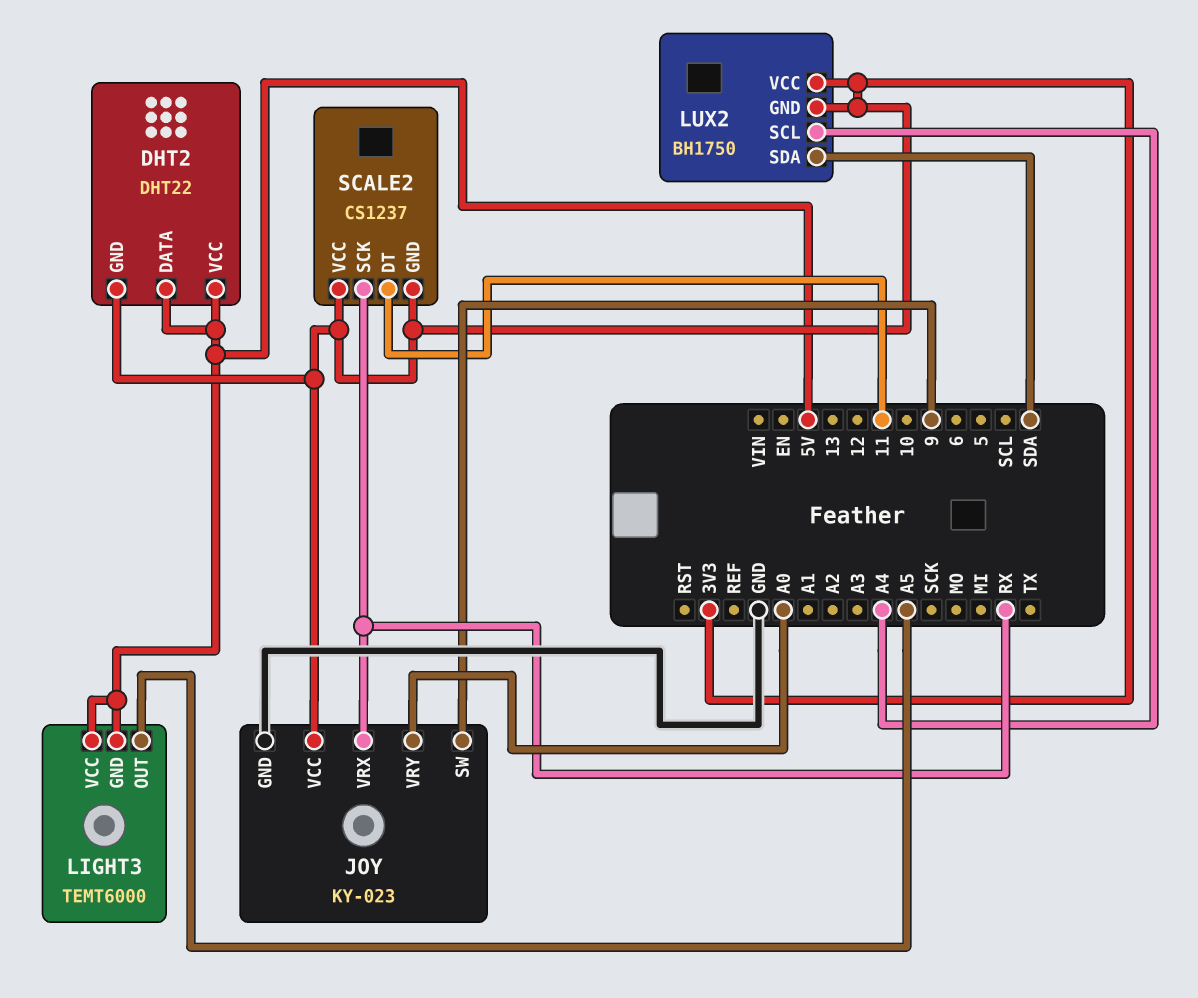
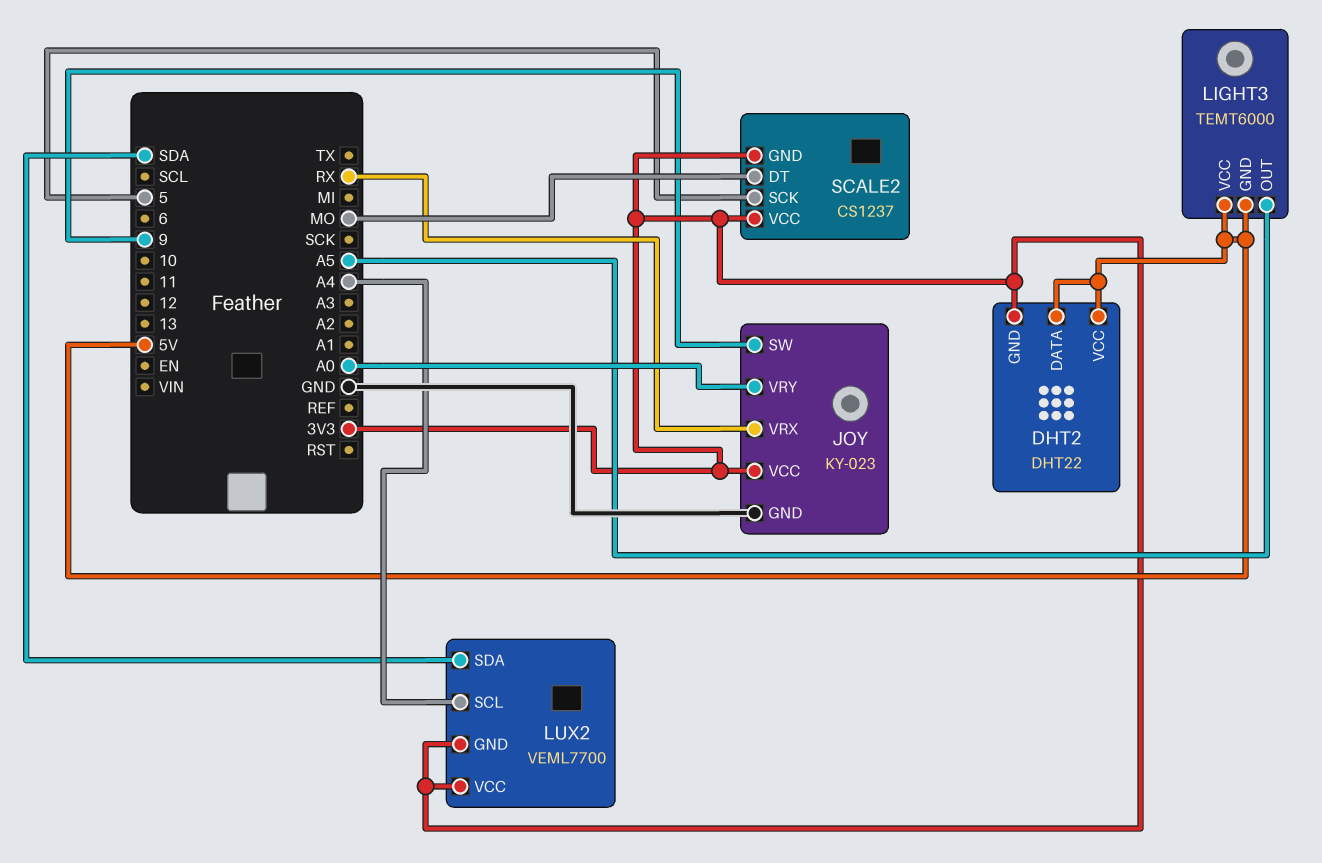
LUX2: BH1750 -> VEML7700
SCALE2 pin DT: 11 -> MO
SCALE2 pin SCK: RX -> 5

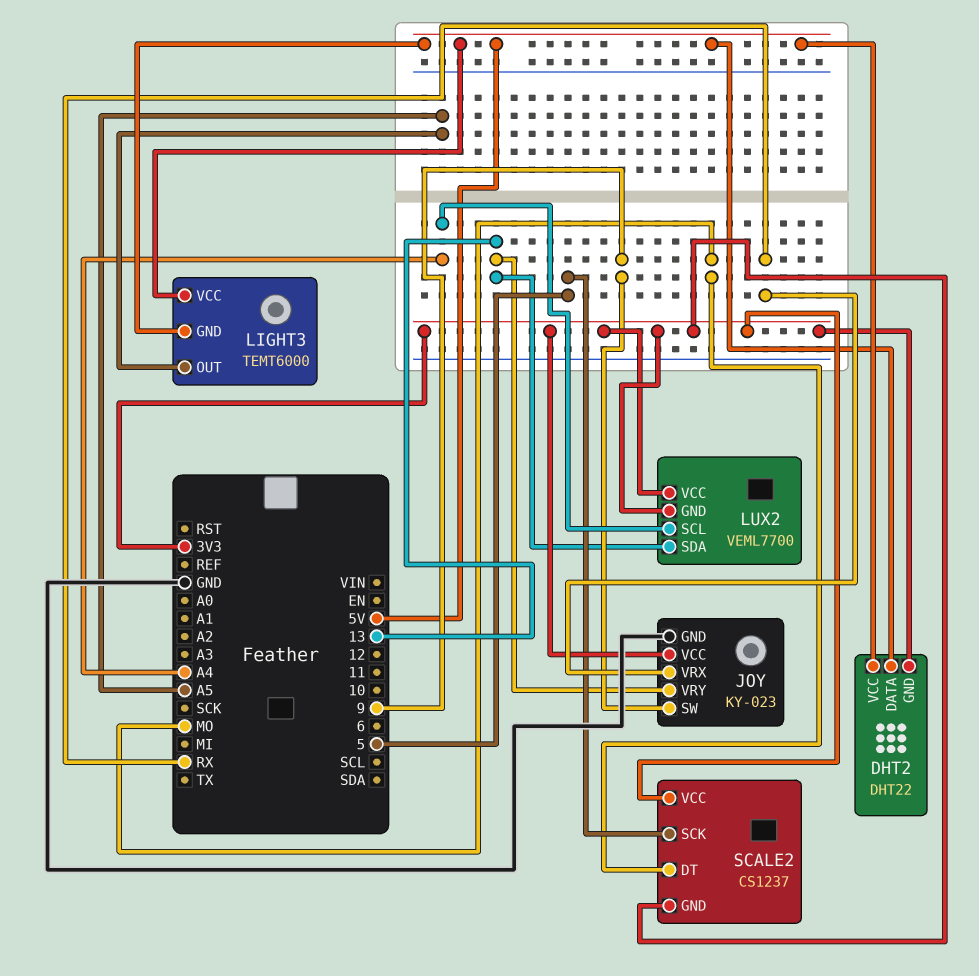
JOY pin VRY: A0 -> 13
LUX2 pin SDA: SDA -> 13

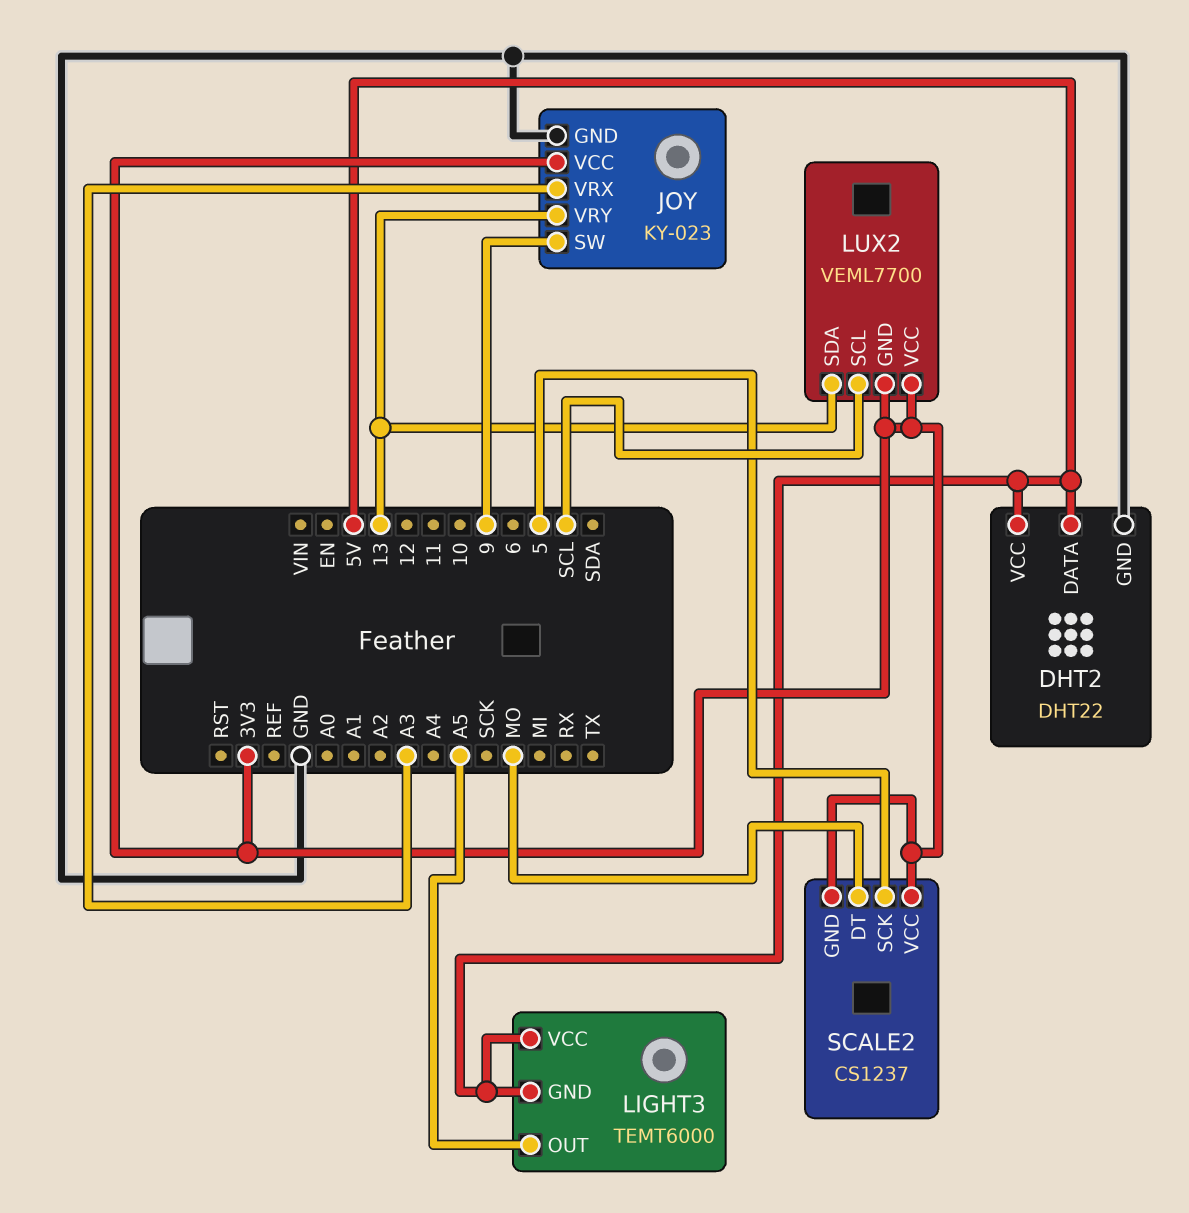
DHT2 pin GND: 3V3 -> GND
JOY pin VRX: RX -> A3
LUX2 pin SCL: A4 -> SCL

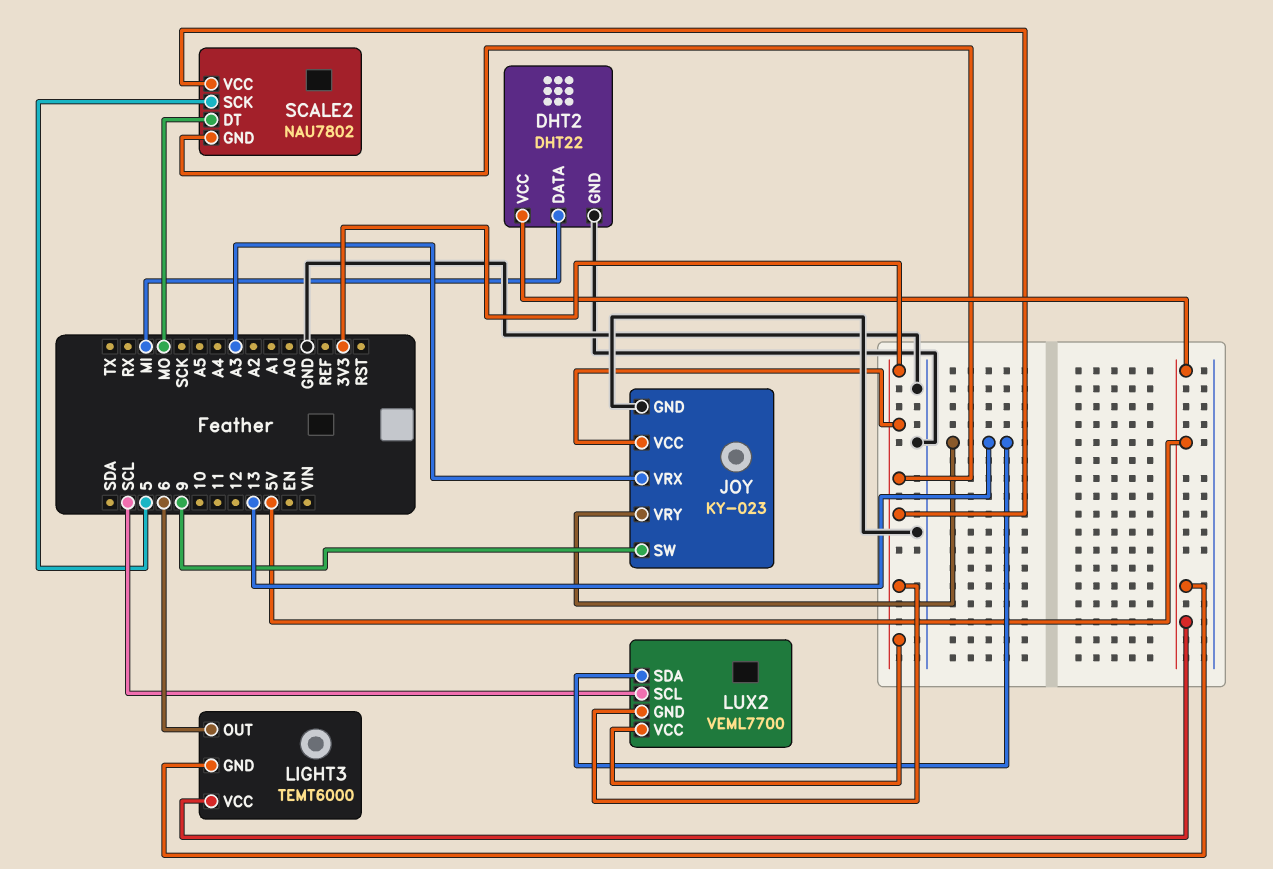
DHT2 pin DATA: 5V -> MI
LIGHT3 pin OUT: A5 -> 6
SCALE2: CS1237 -> NAU7802

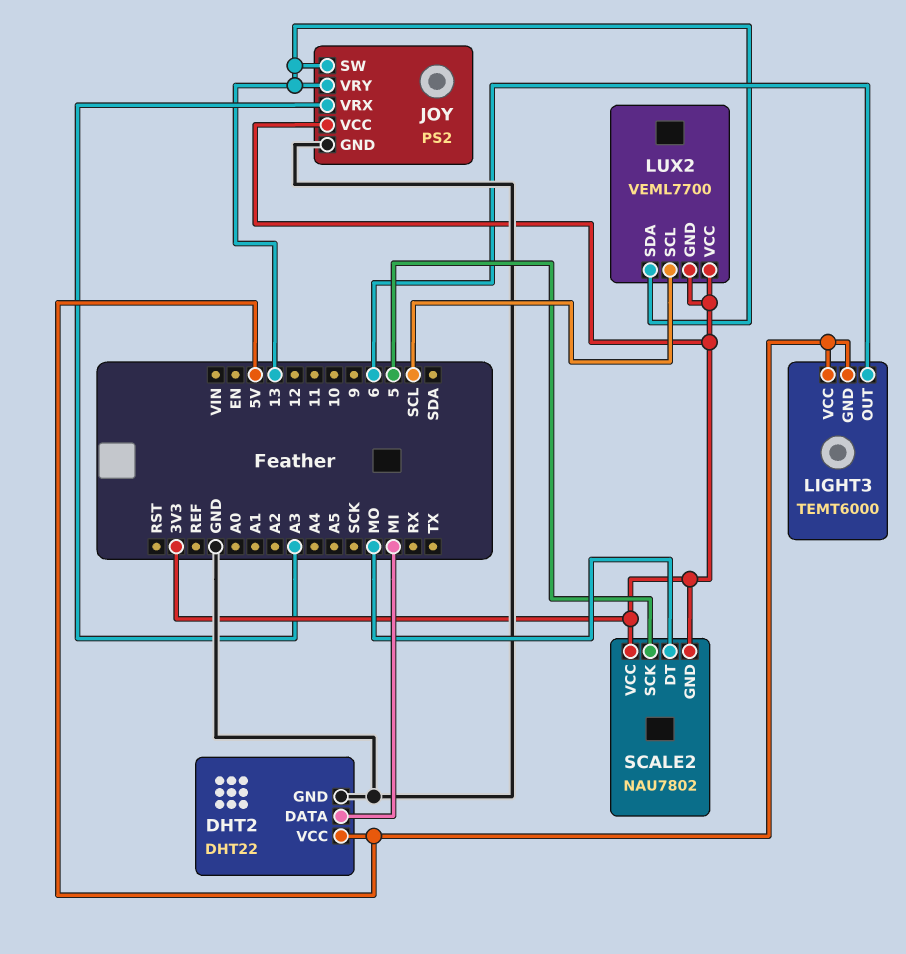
JOY: KY-023 -> PS2
JOY pin SW: 9 -> 13

